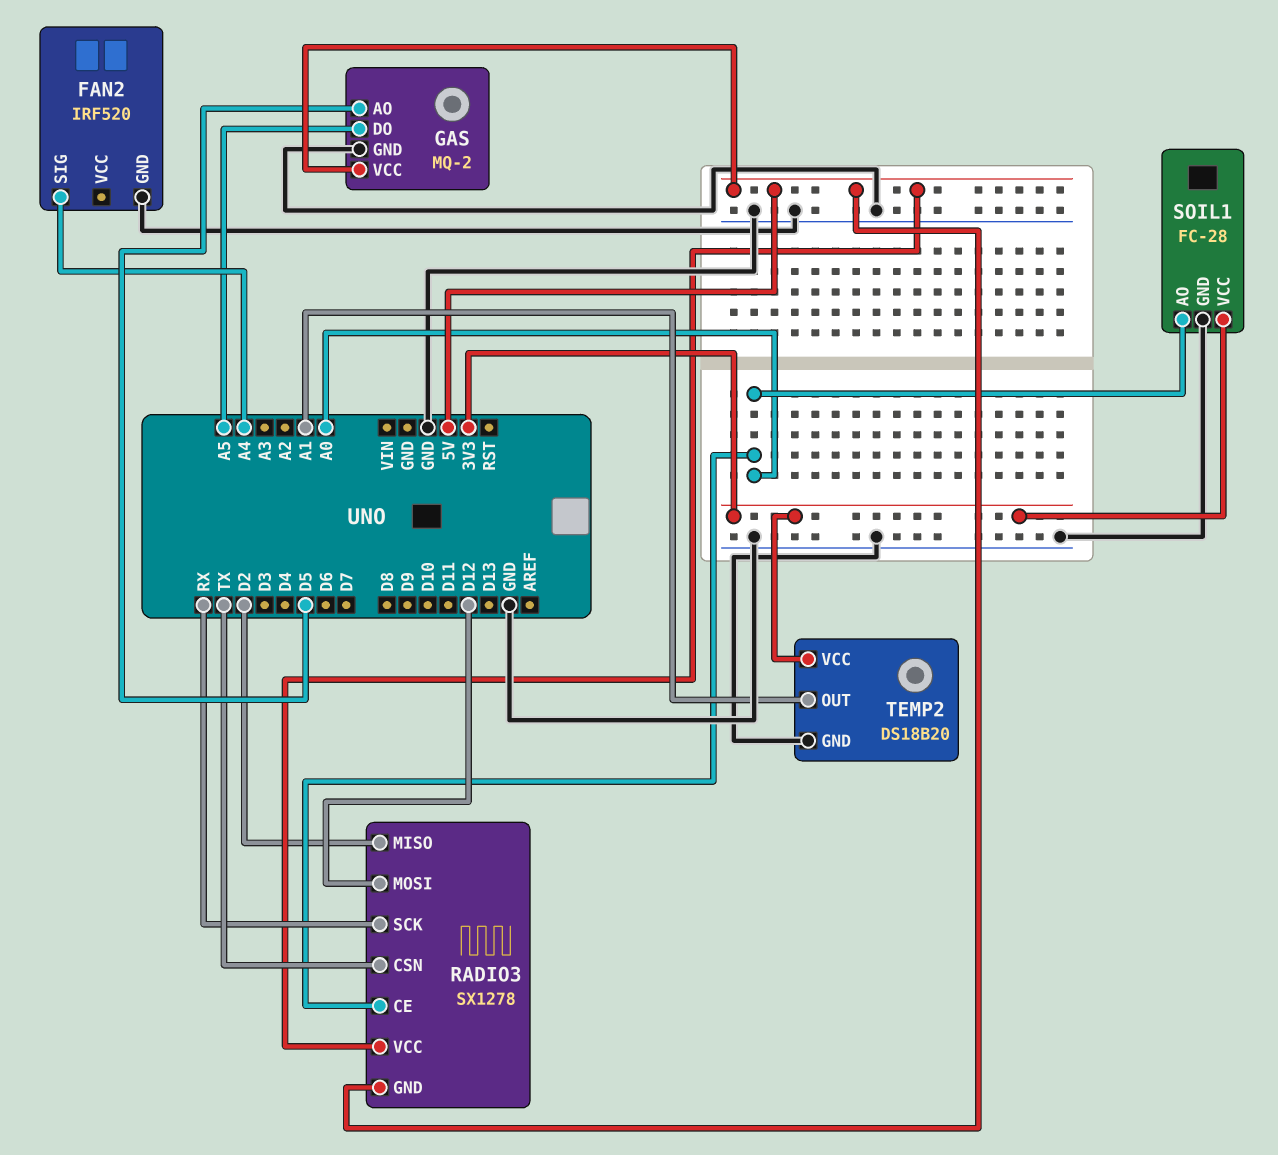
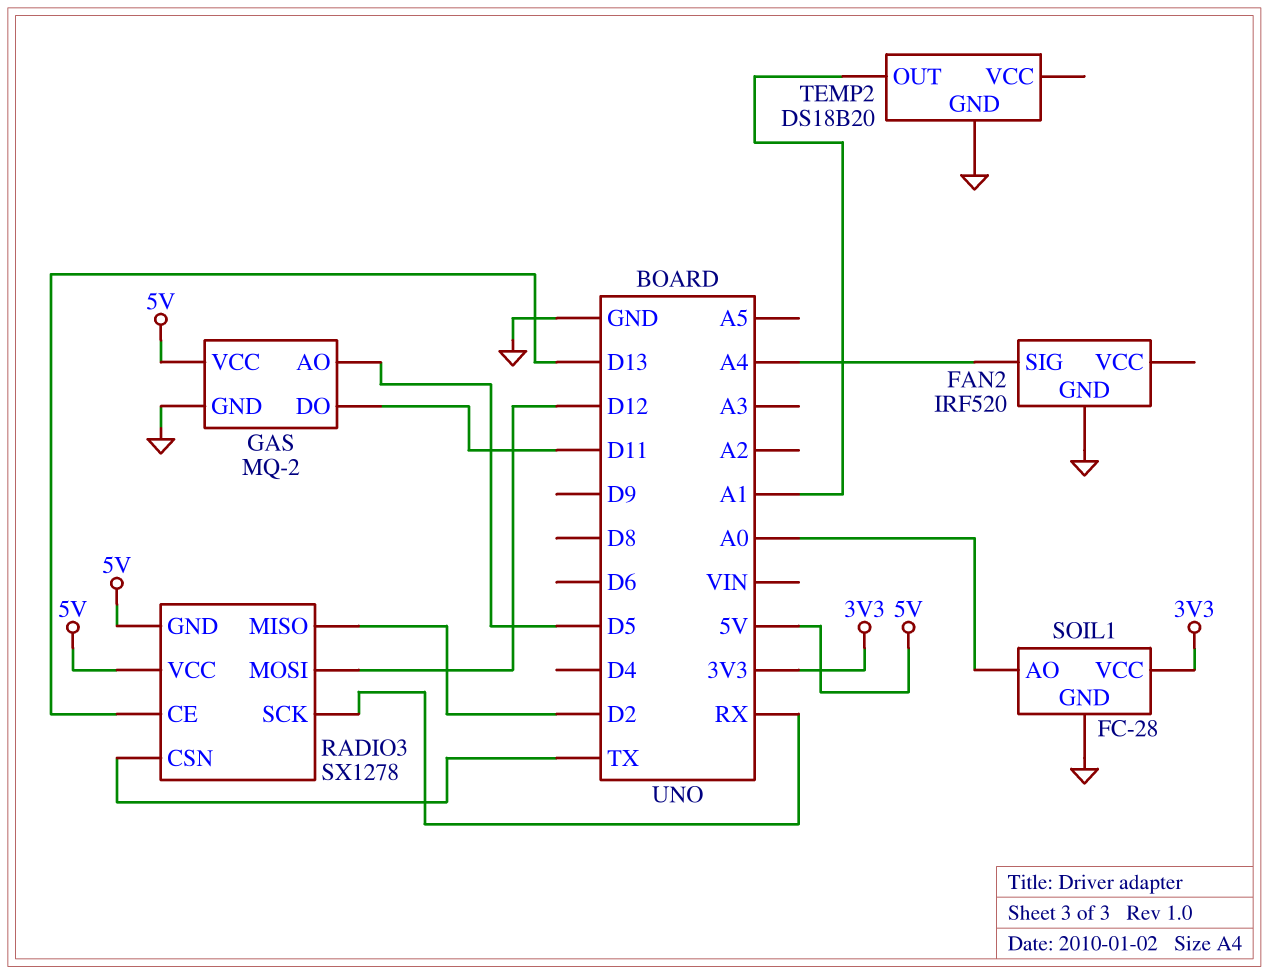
GAS pin DO: A5 -> D11
RADIO3 pin CE: A0 -> D13
TEMP2 pin VCC: 3V3 -> none

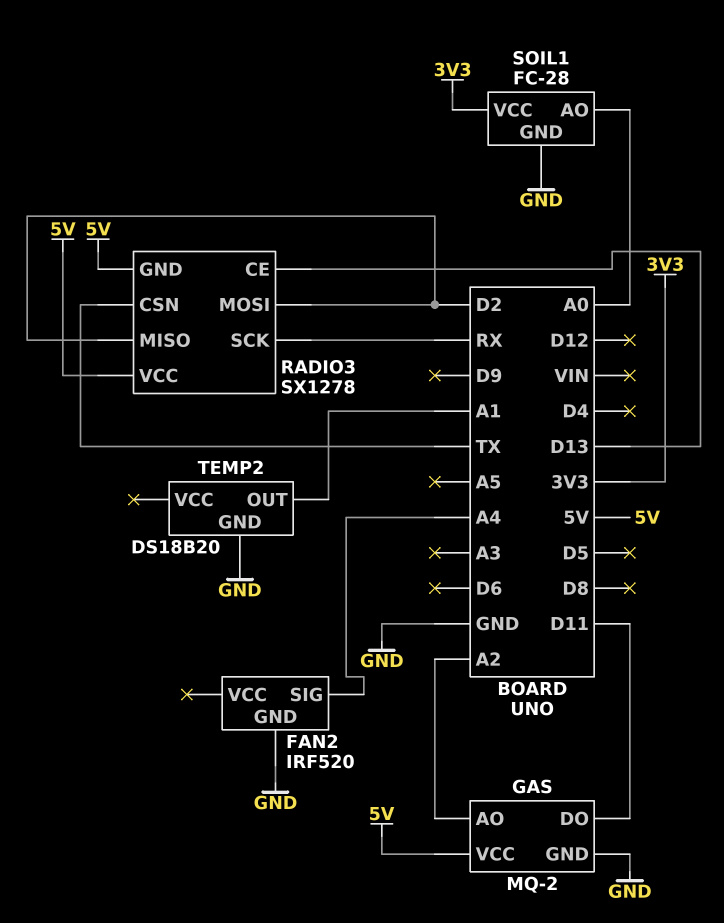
GAS pin AO: D5 -> A2
RADIO3 pin MOSI: D12 -> D2

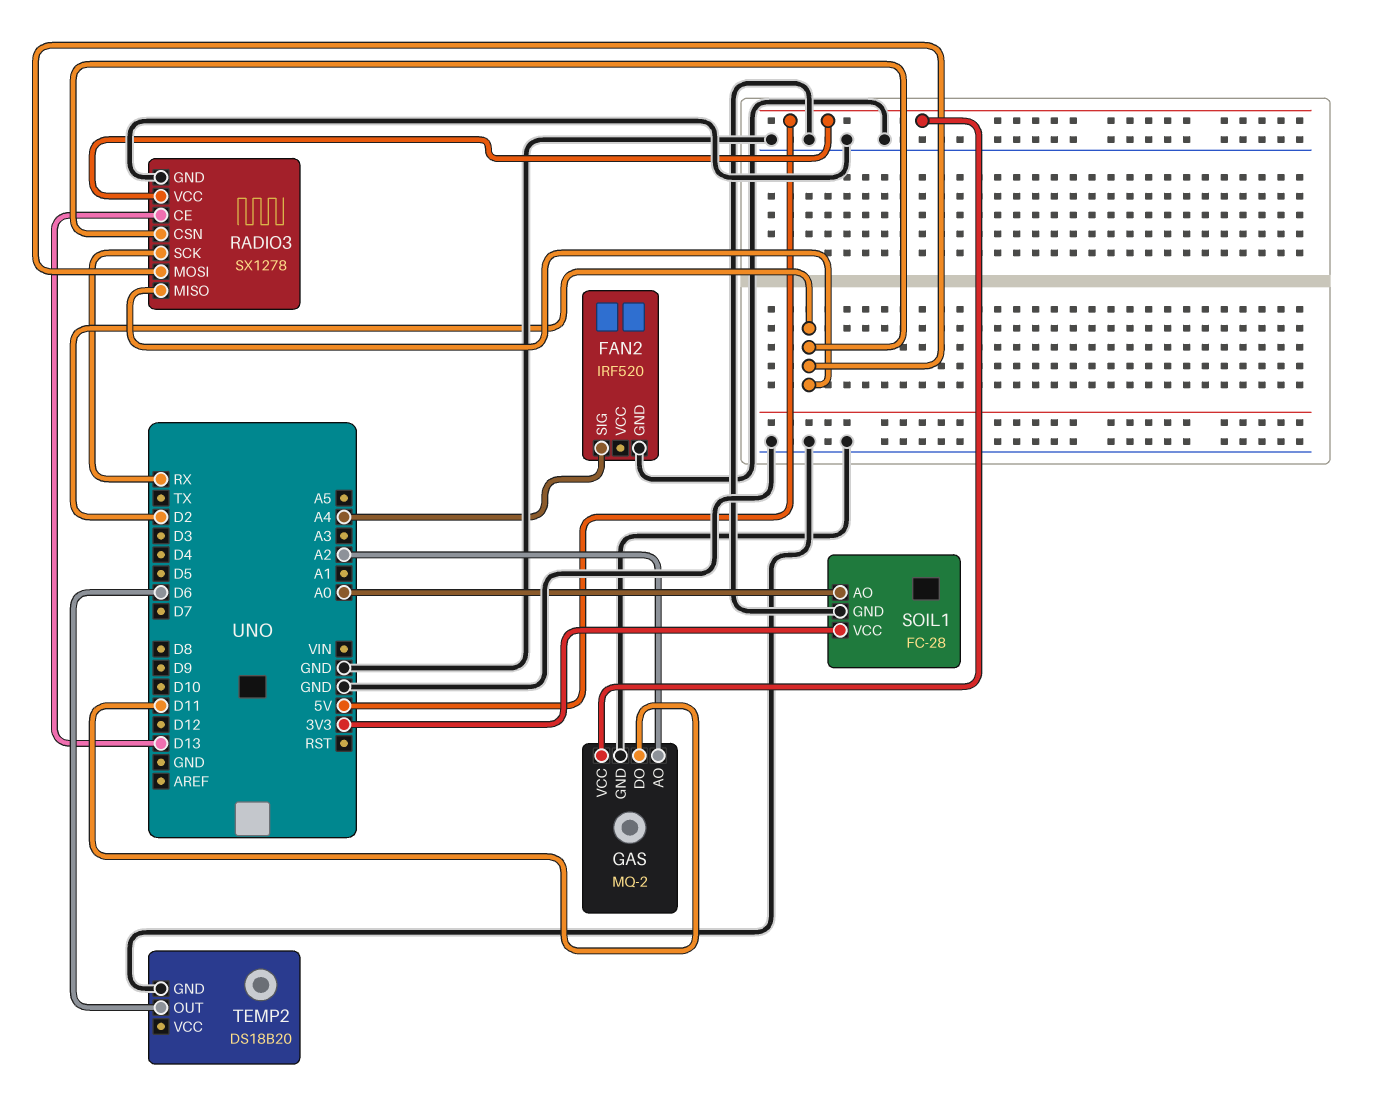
RADIO3 pin CSN: TX -> D2
RADIO3 pin GND: 5V -> GND
TEMP2 pin OUT: A1 -> D6

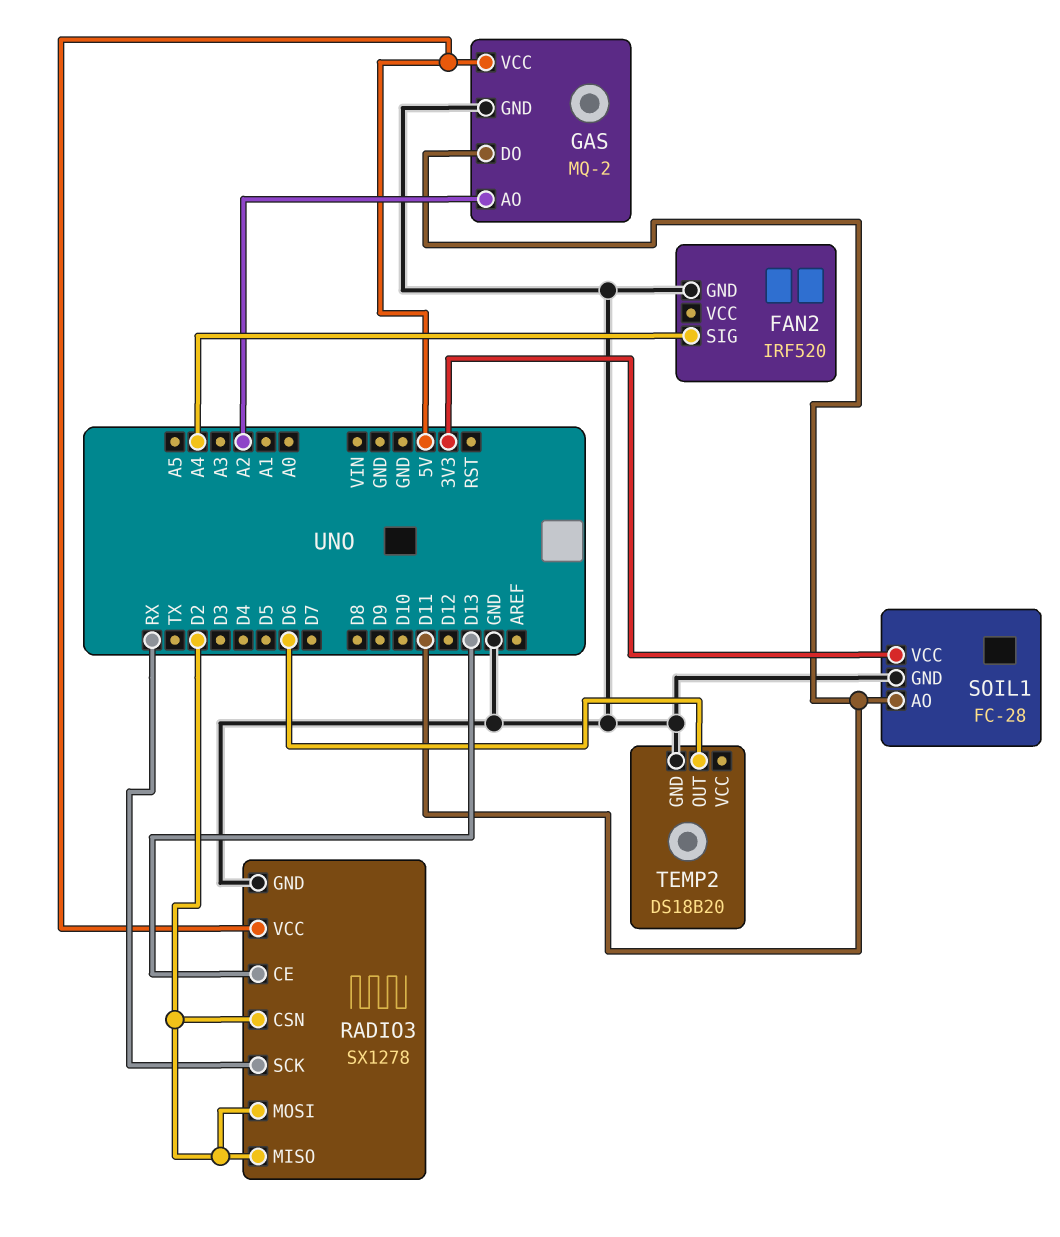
SOIL1 pin AO: A0 -> D11

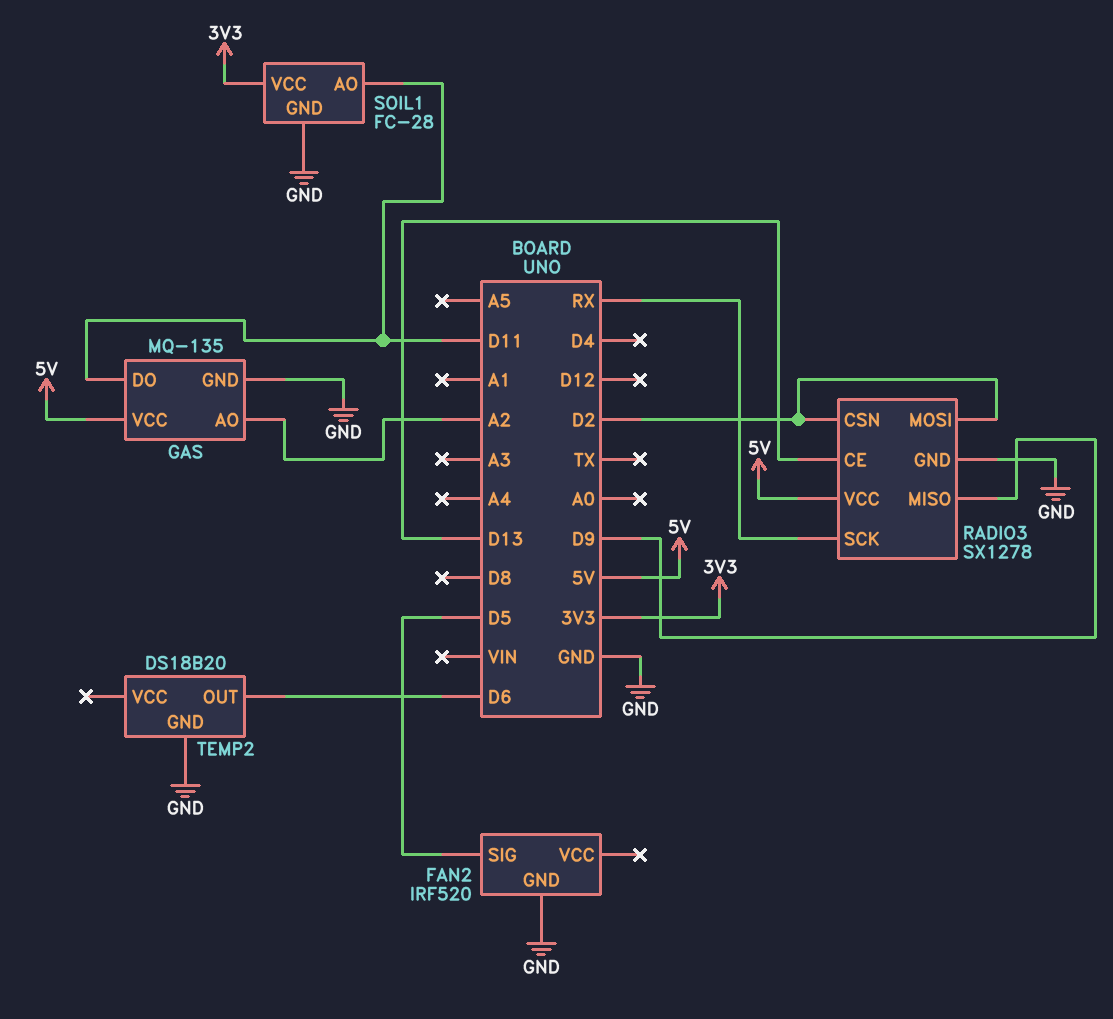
FAN2 pin SIG: A4 -> D5
GAS: MQ-2 -> MQ-135
RADIO3 pin MISO: D2 -> D9

